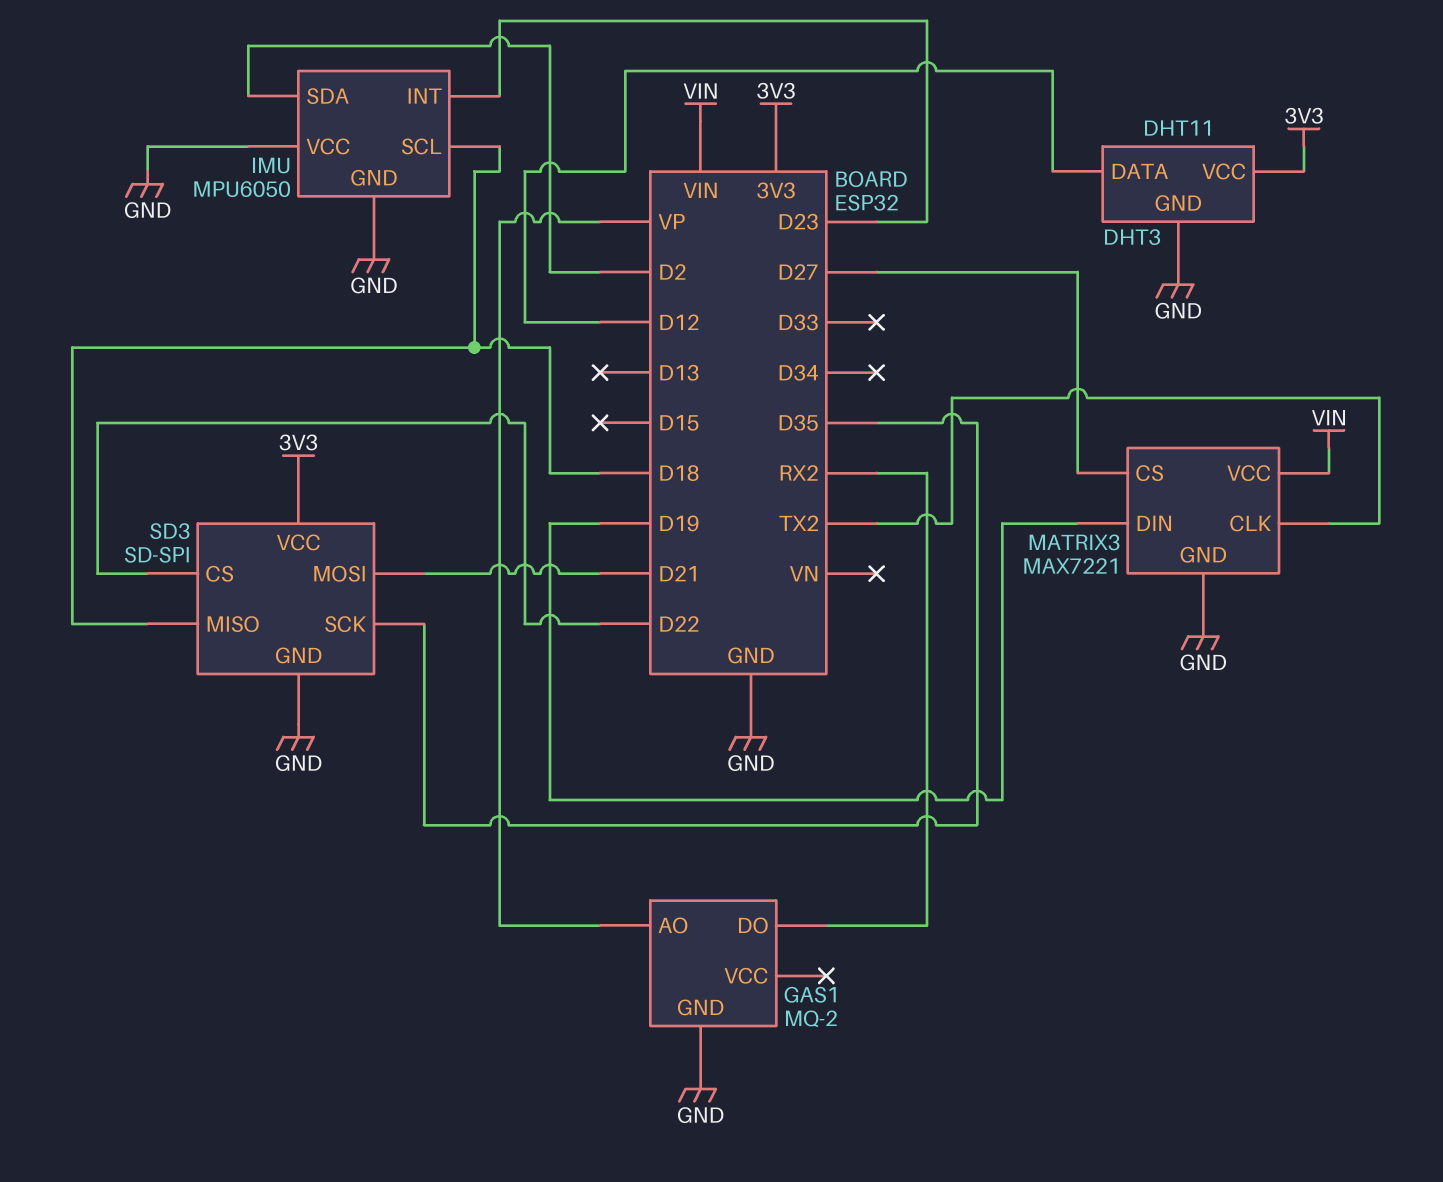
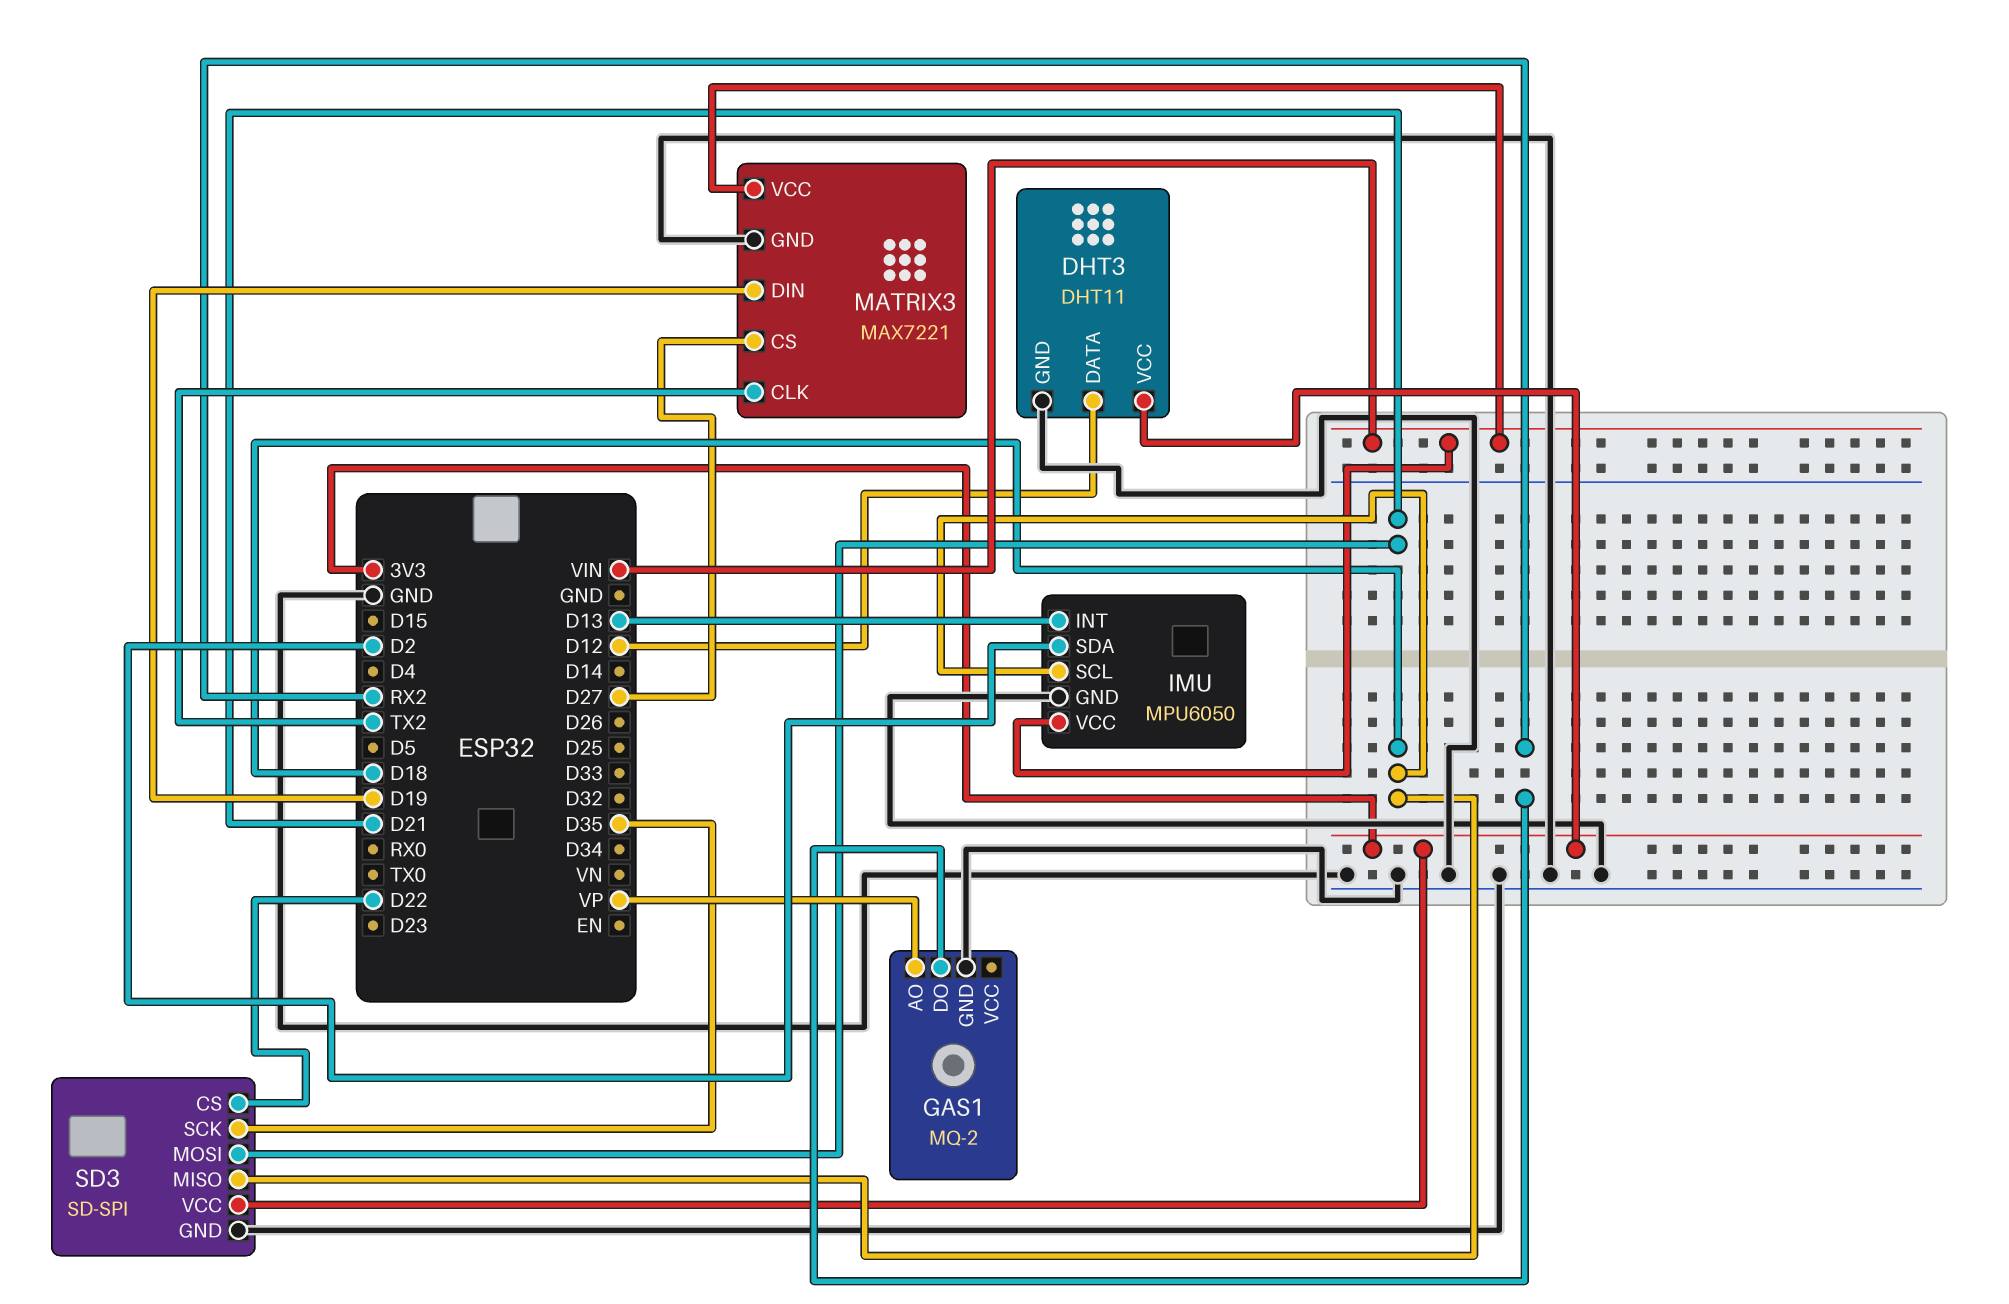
IMU pin INT: D23 -> D13
IMU pin VCC: GND -> VIN

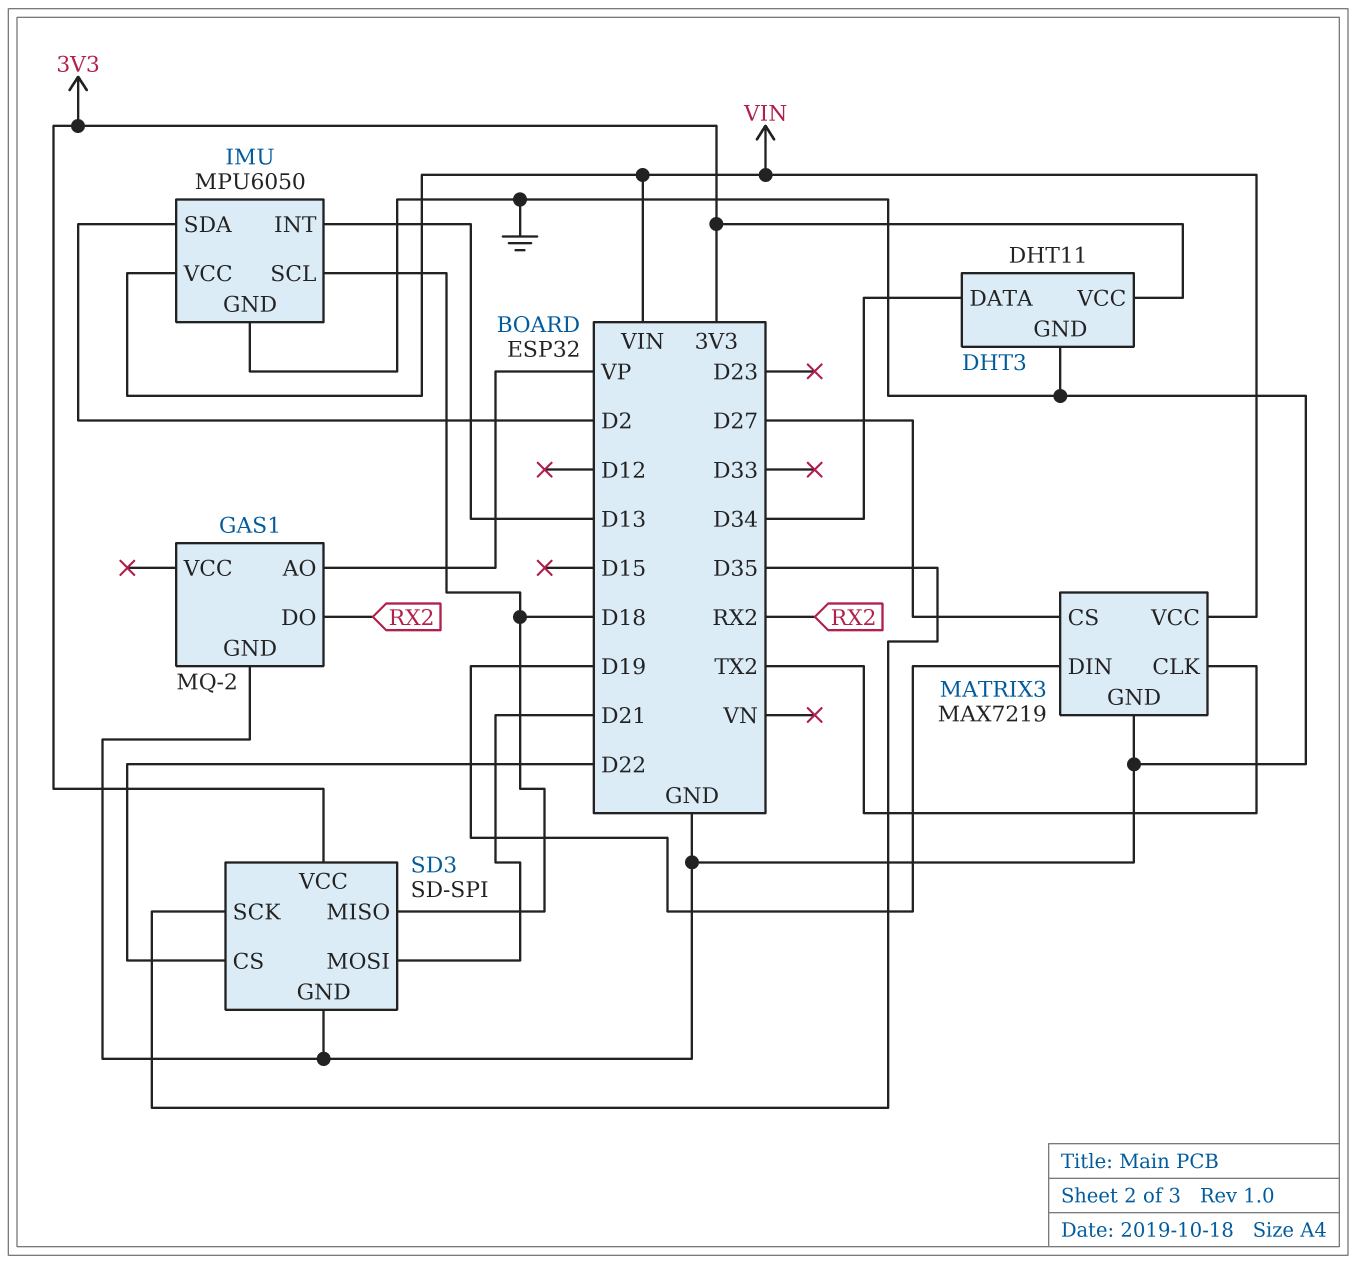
DHT3 pin DATA: D12 -> D34
MATRIX3: MAX7221 -> MAX7219

